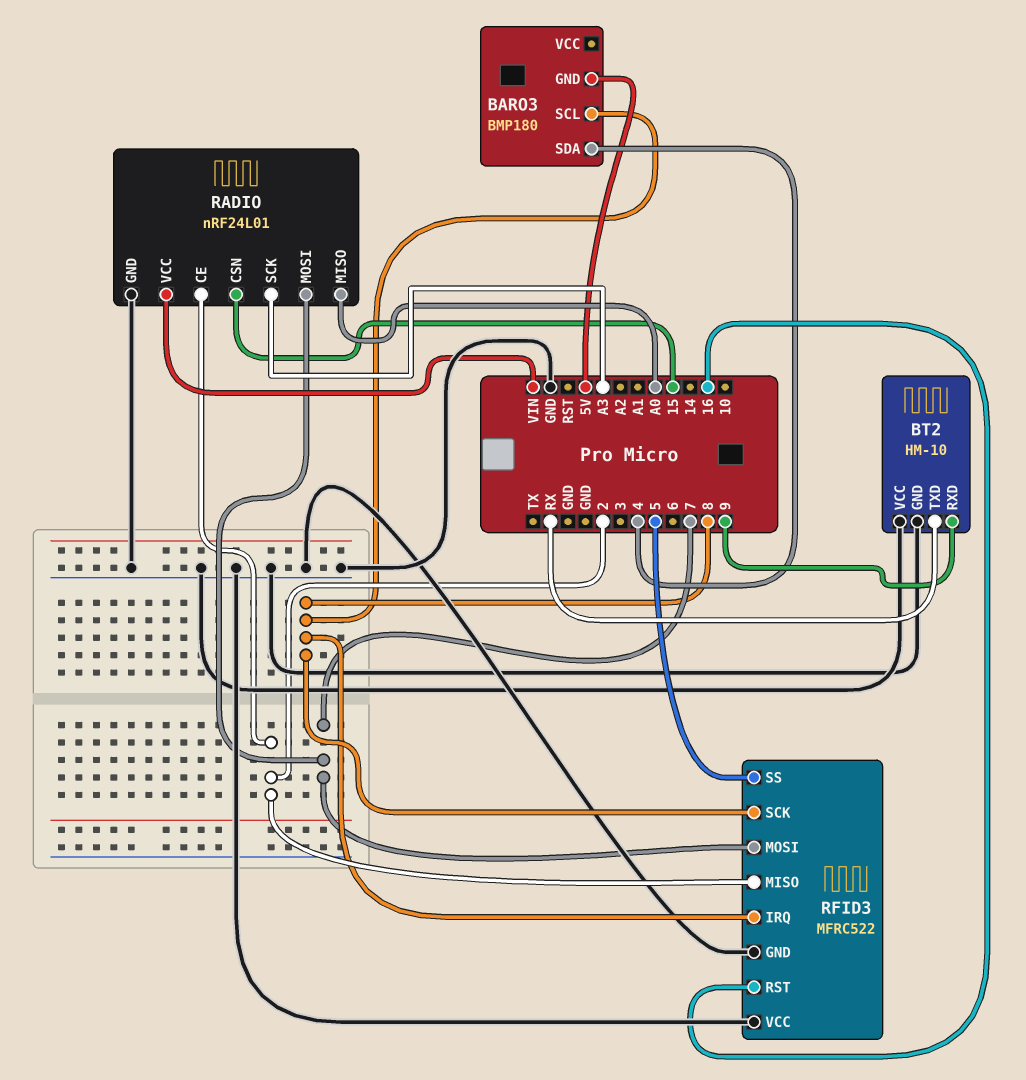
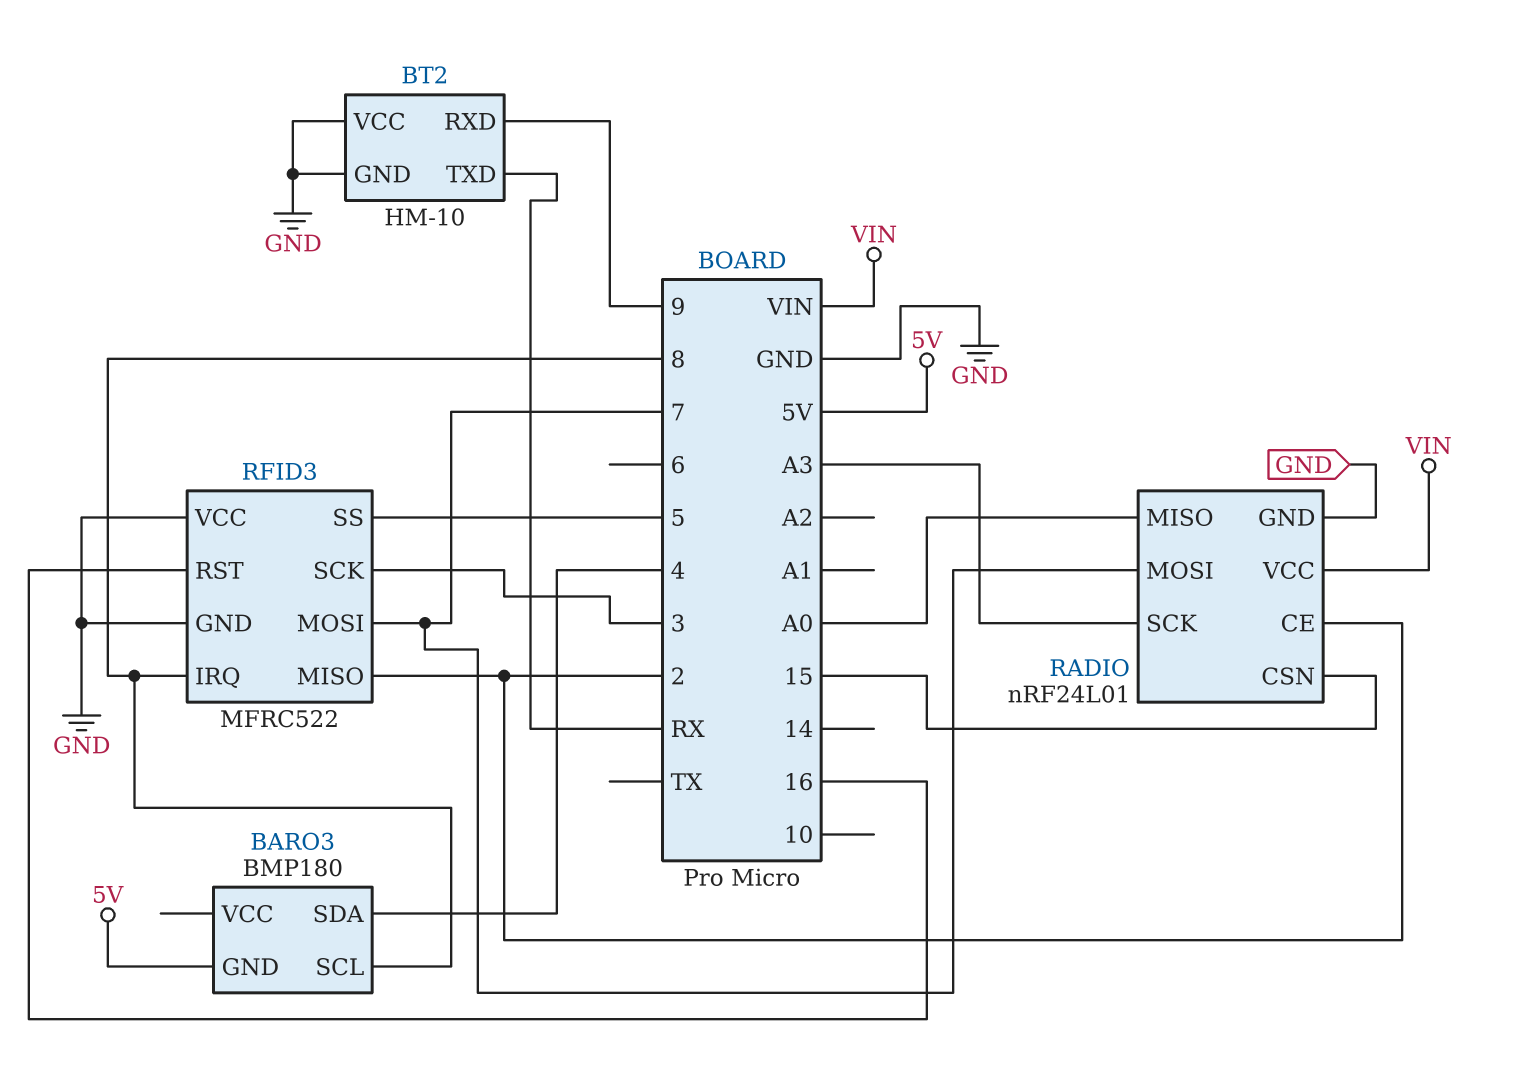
RFID3 pin SCK: 8 -> 3

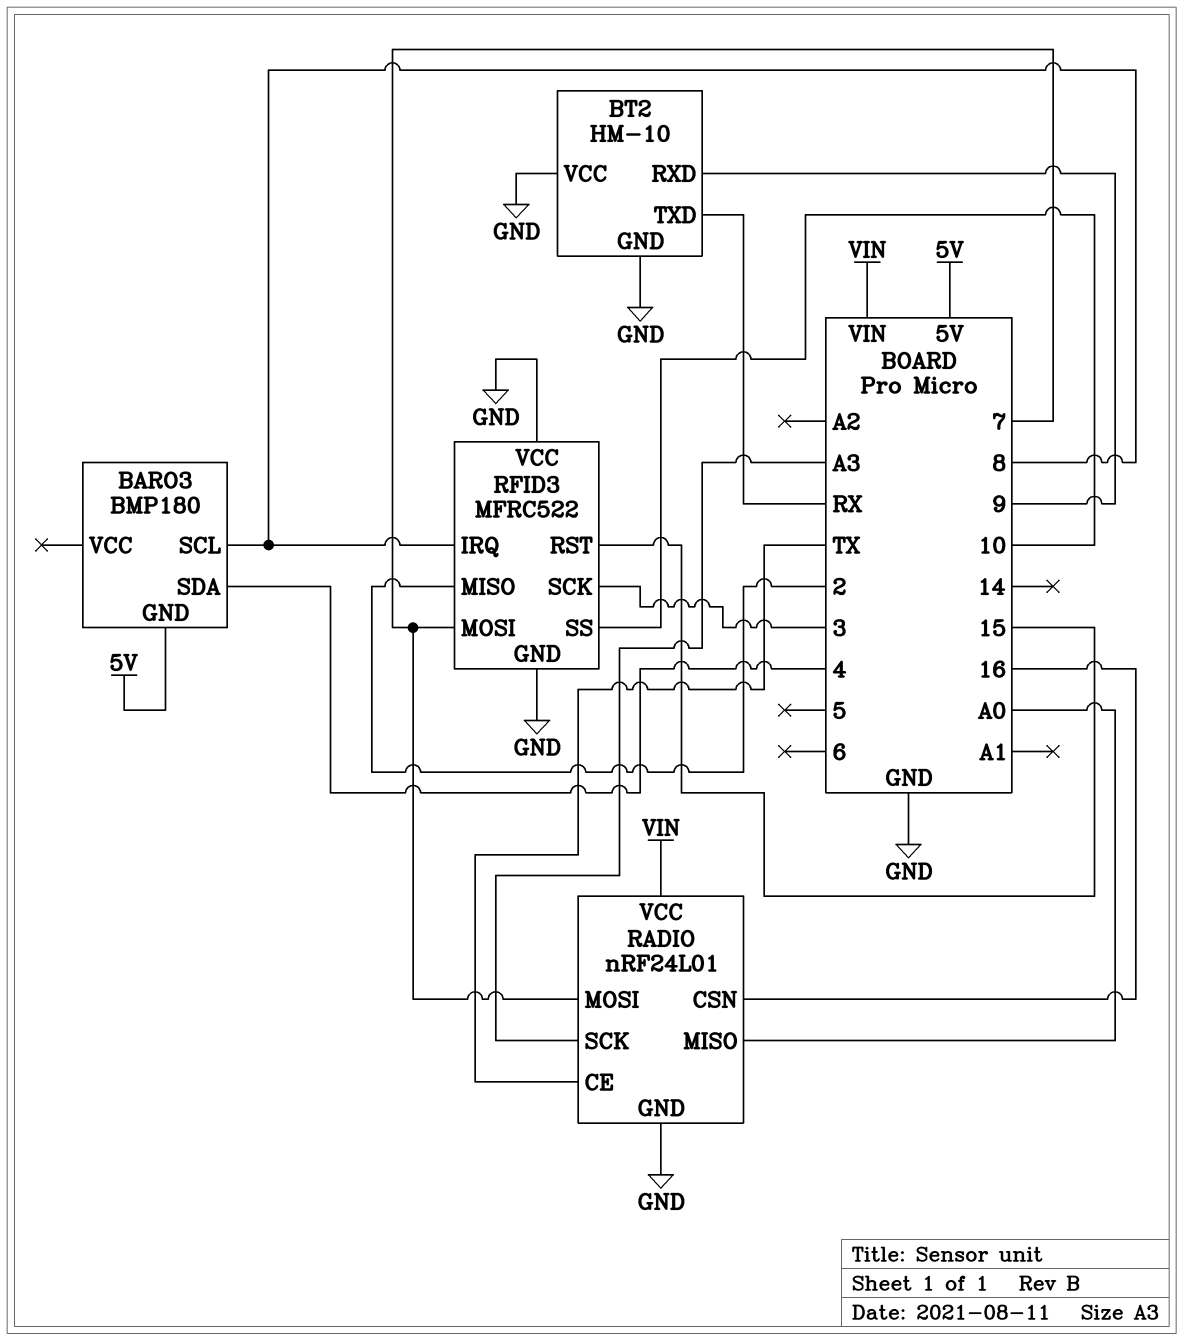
RADIO pin CE: 2 -> TX
RADIO pin CSN: 15 -> 16
RFID3 pin RST: 16 -> 15
RFID3 pin SS: 5 -> 10

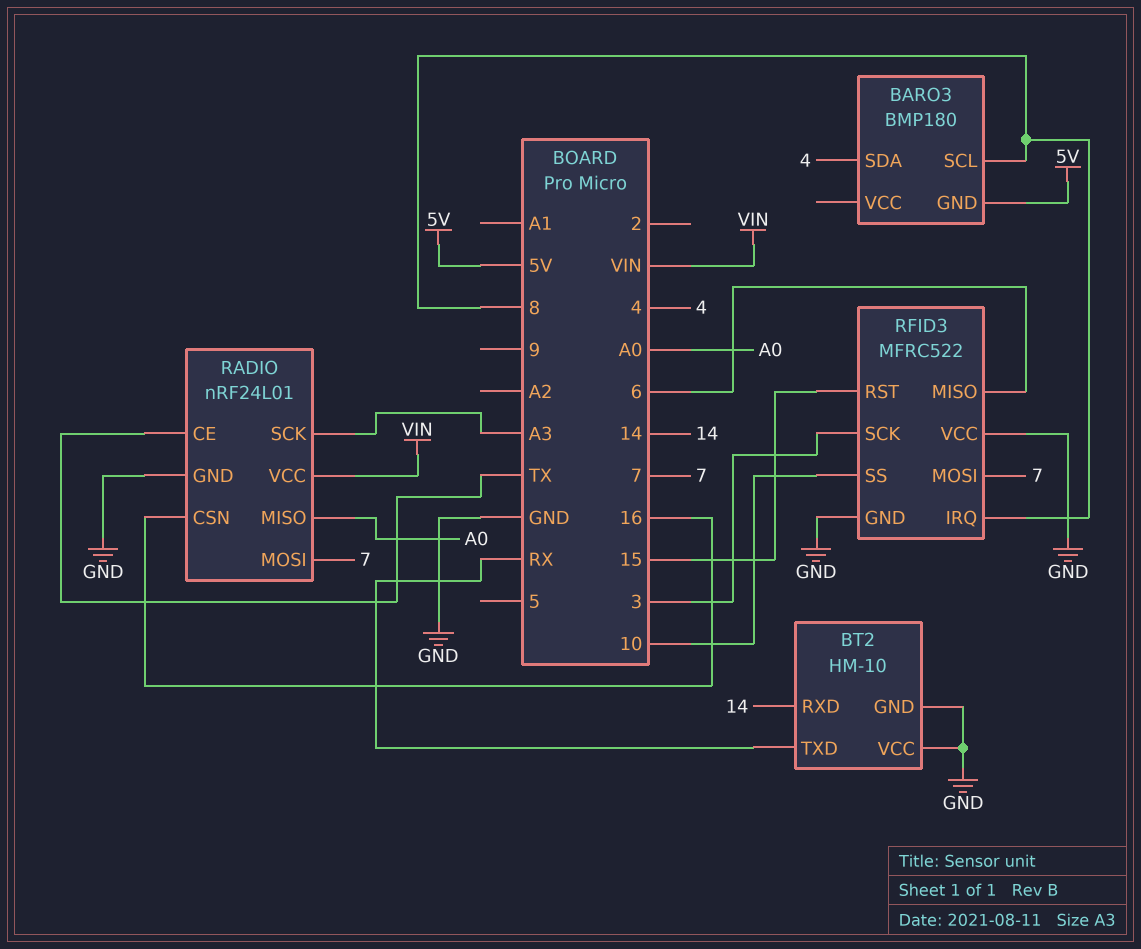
BT2 pin RXD: 9 -> 14
RFID3 pin MISO: 2 -> 6

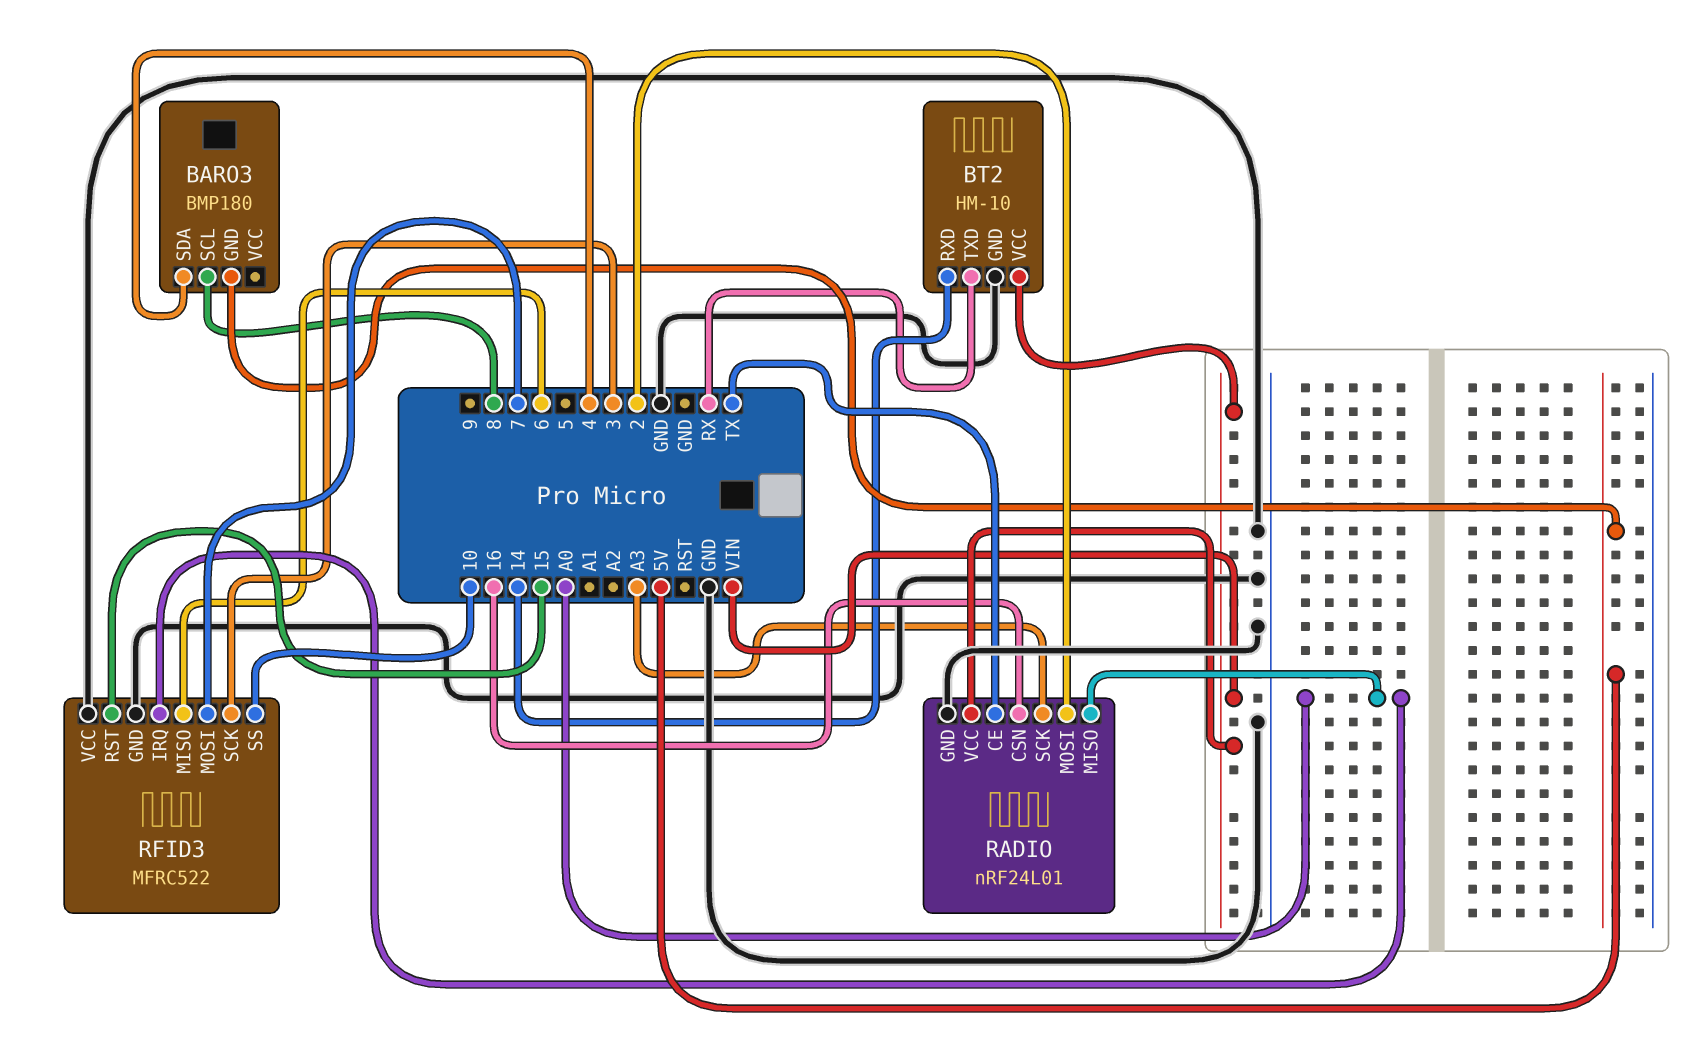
BT2 pin VCC: GND -> VIN
RADIO pin MOSI: 7 -> 2
RFID3 pin IRQ: 8 -> A0

